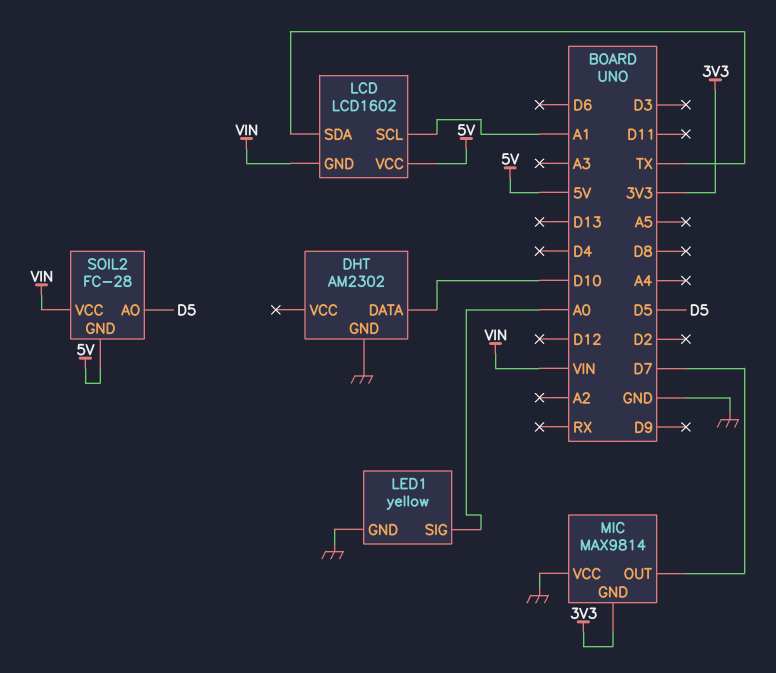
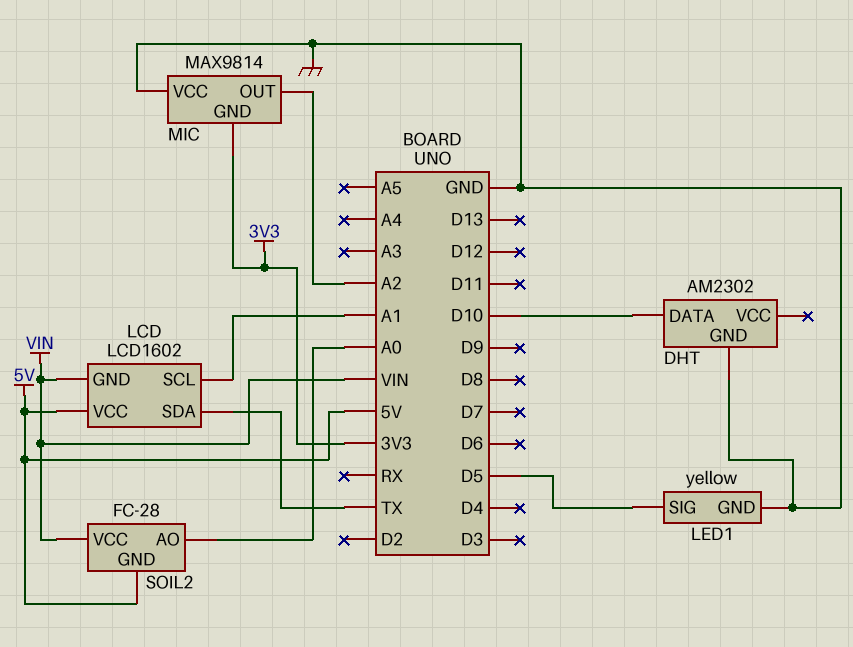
LED1 pin SIG: A0 -> D5
MIC pin OUT: D7 -> A2
SOIL2 pin AO: D5 -> A0

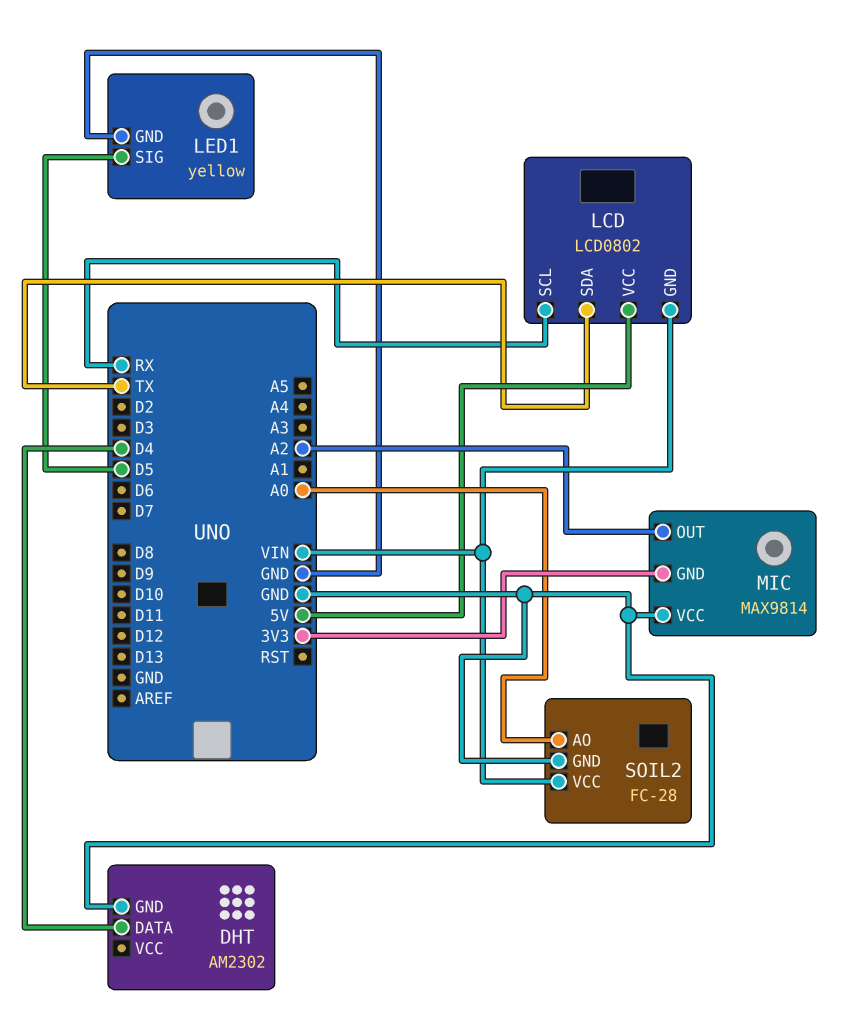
DHT pin DATA: D10 -> D4
LCD: LCD1602 -> LCD0802
LCD pin SCL: A1 -> RX
SOIL2 pin GND: 5V -> GND

